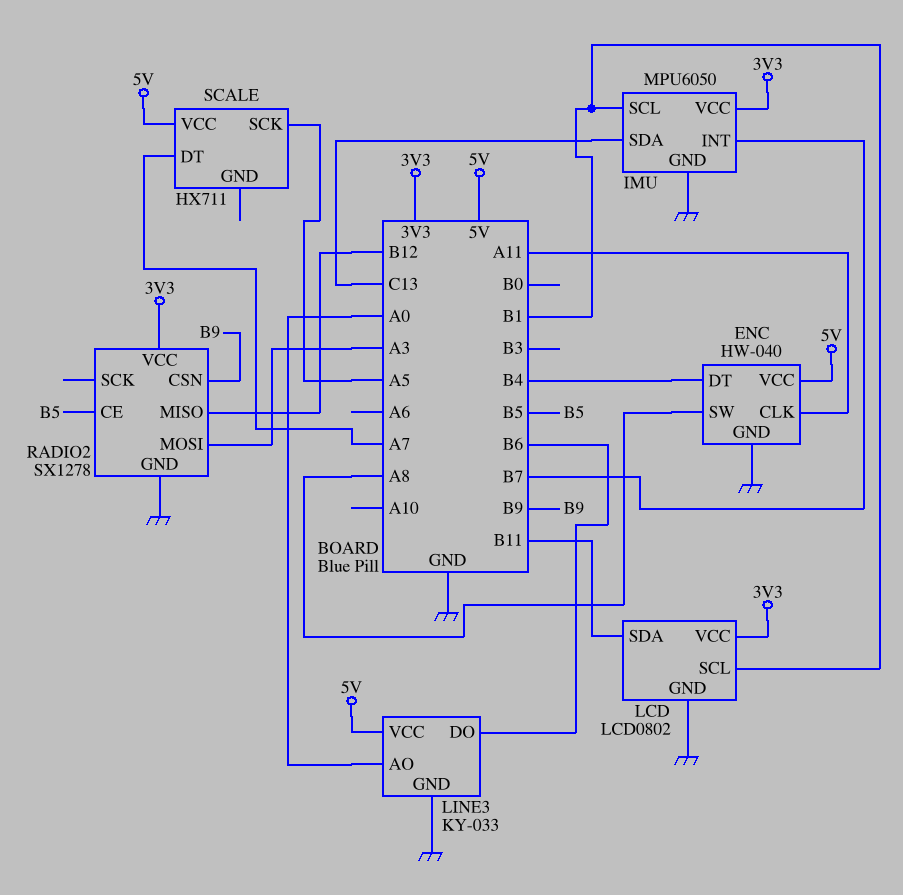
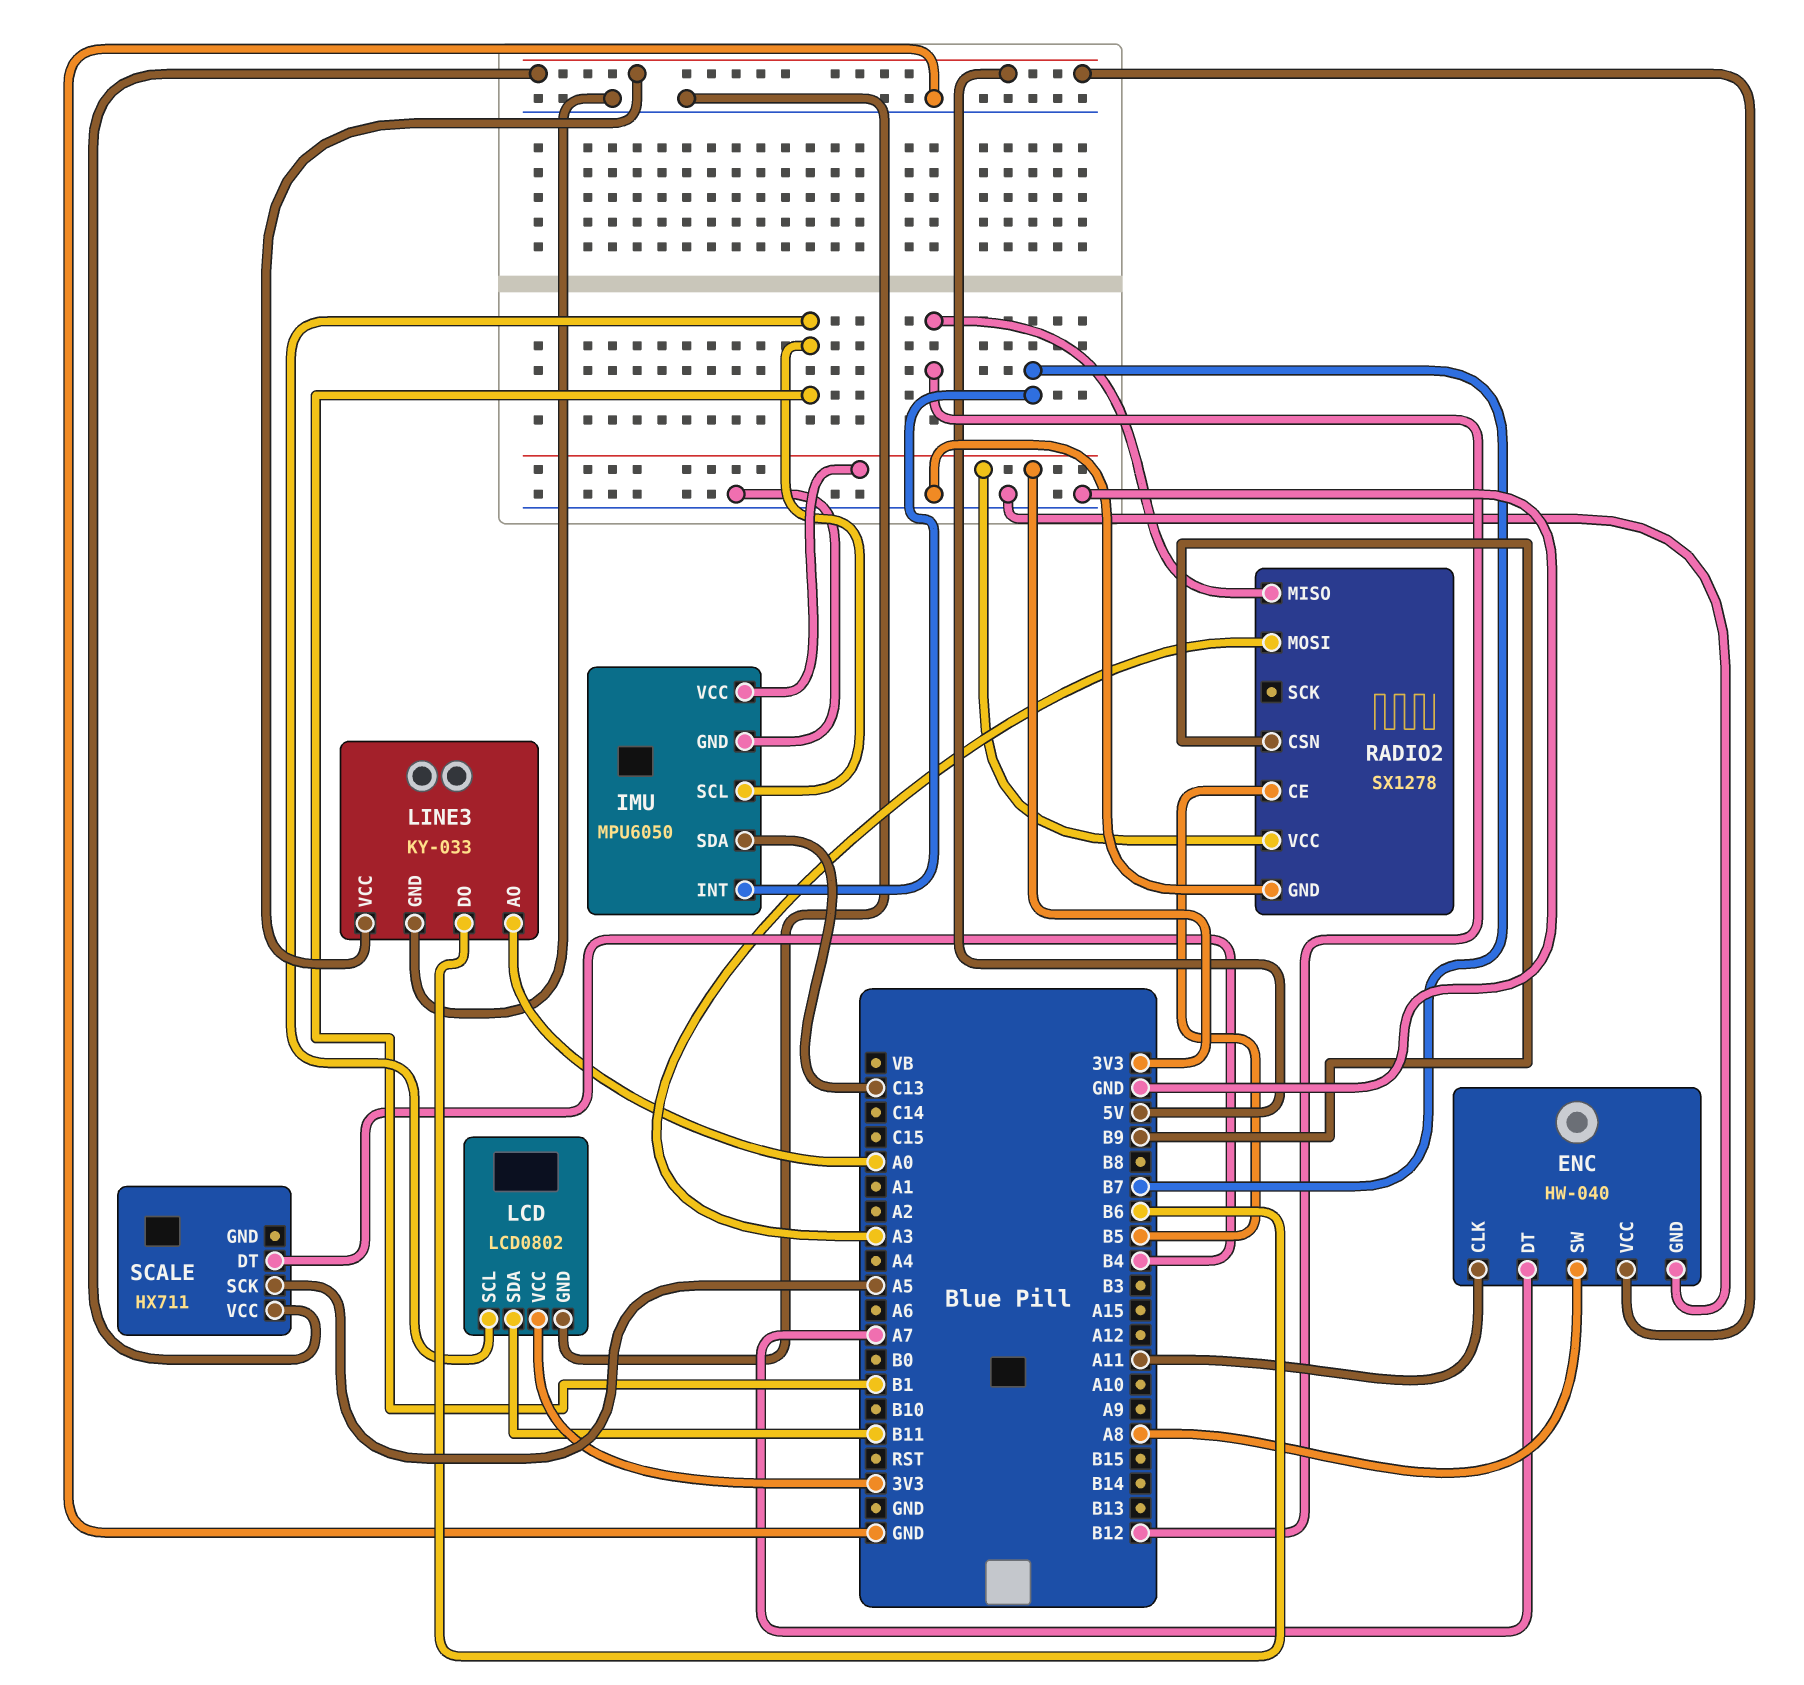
ENC pin DT: B4 -> A7
SCALE pin DT: A7 -> B4

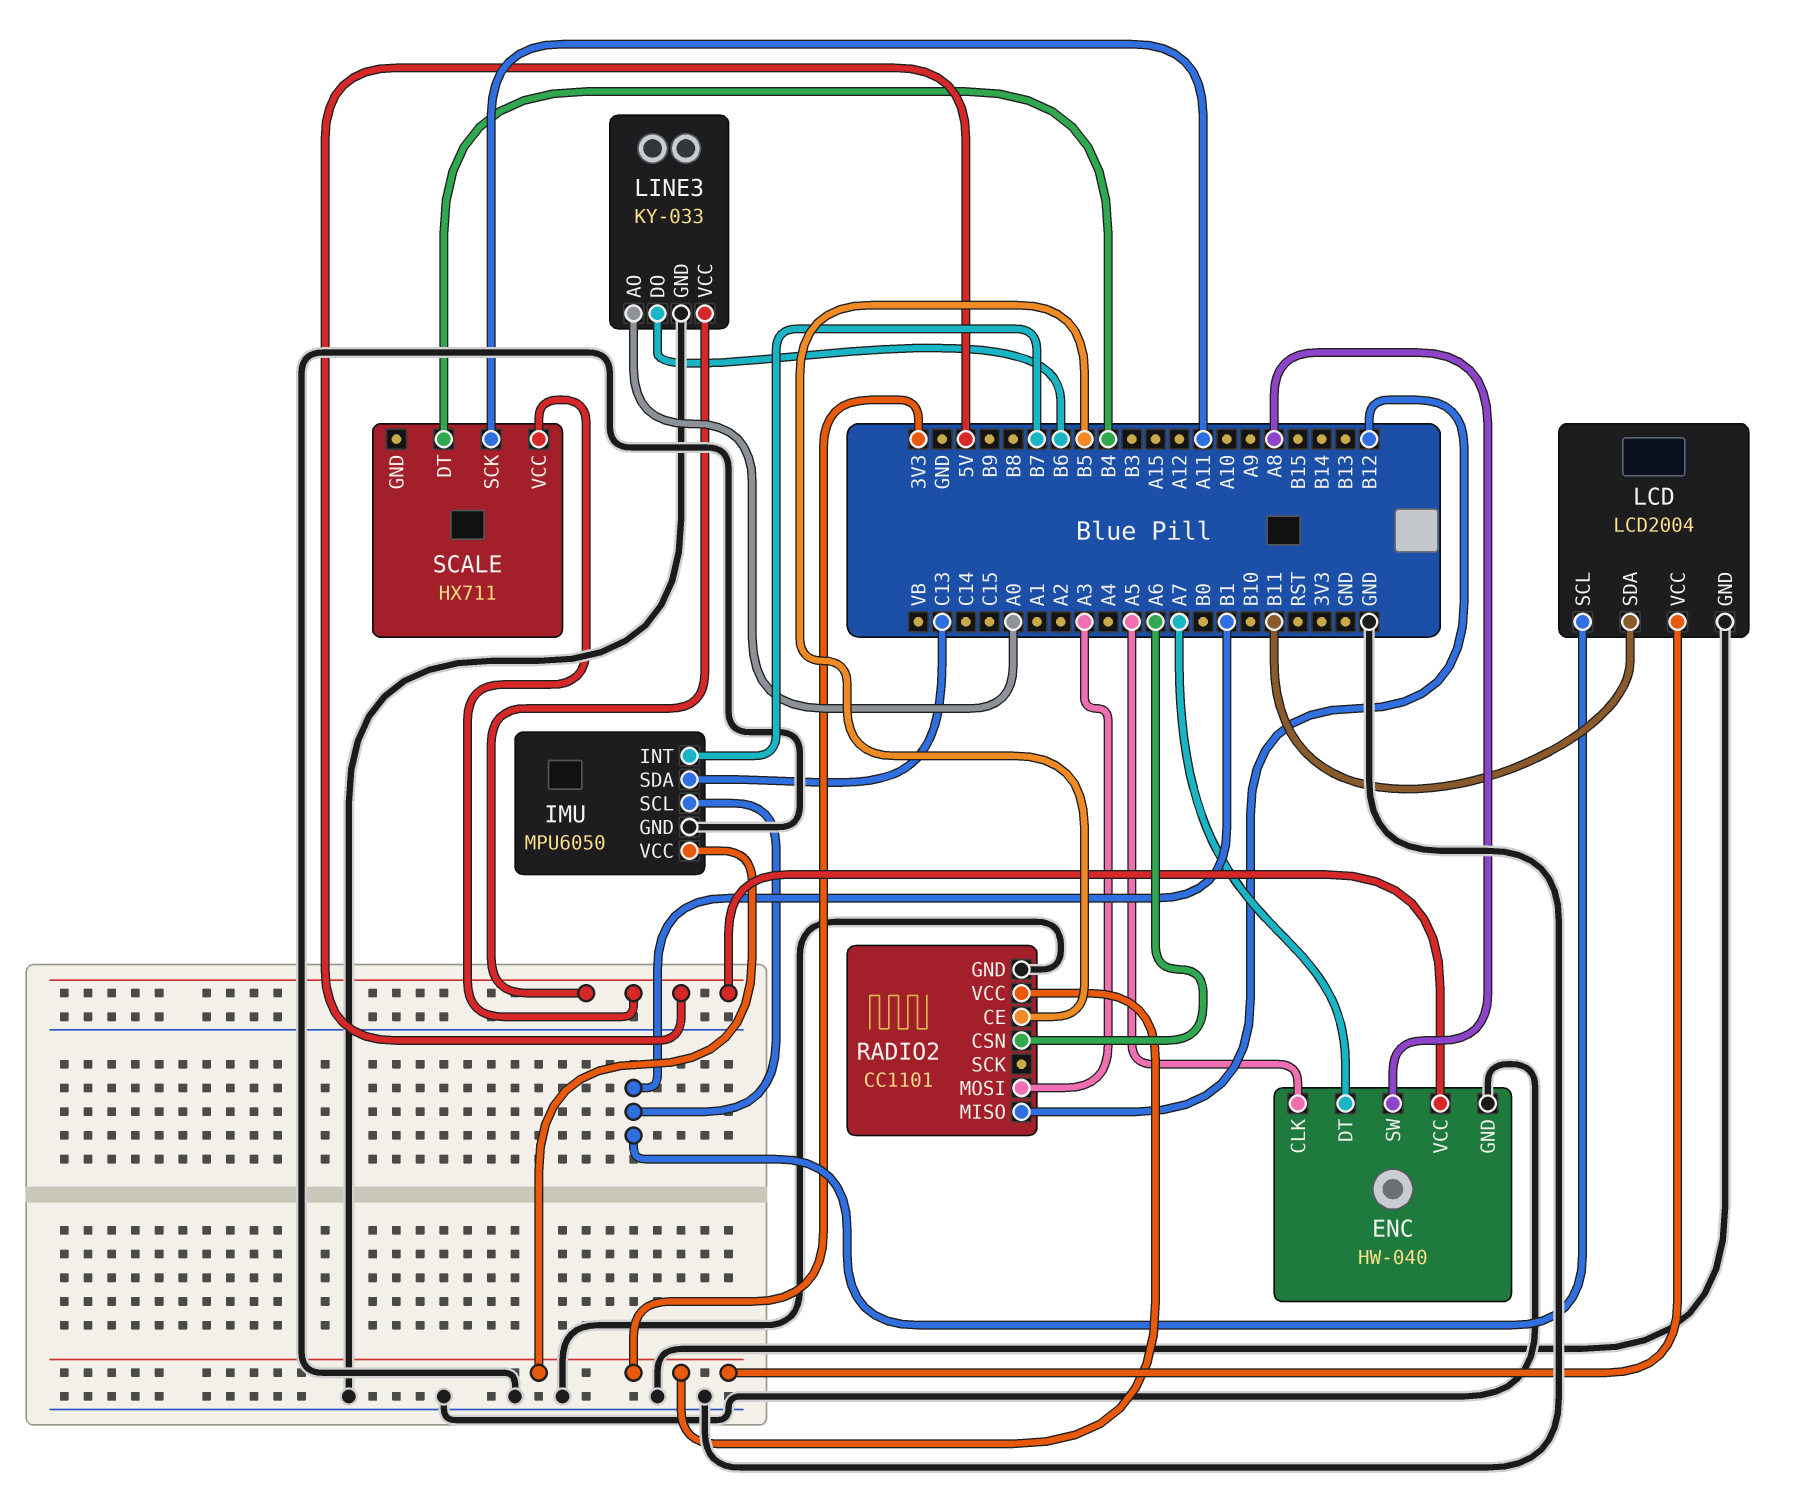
ENC pin CLK: A11 -> A5
LCD: LCD0802 -> LCD2004
RADIO2: SX1278 -> CC1101
RADIO2 pin CSN: B9 -> A6
SCALE pin SCK: A5 -> A11

